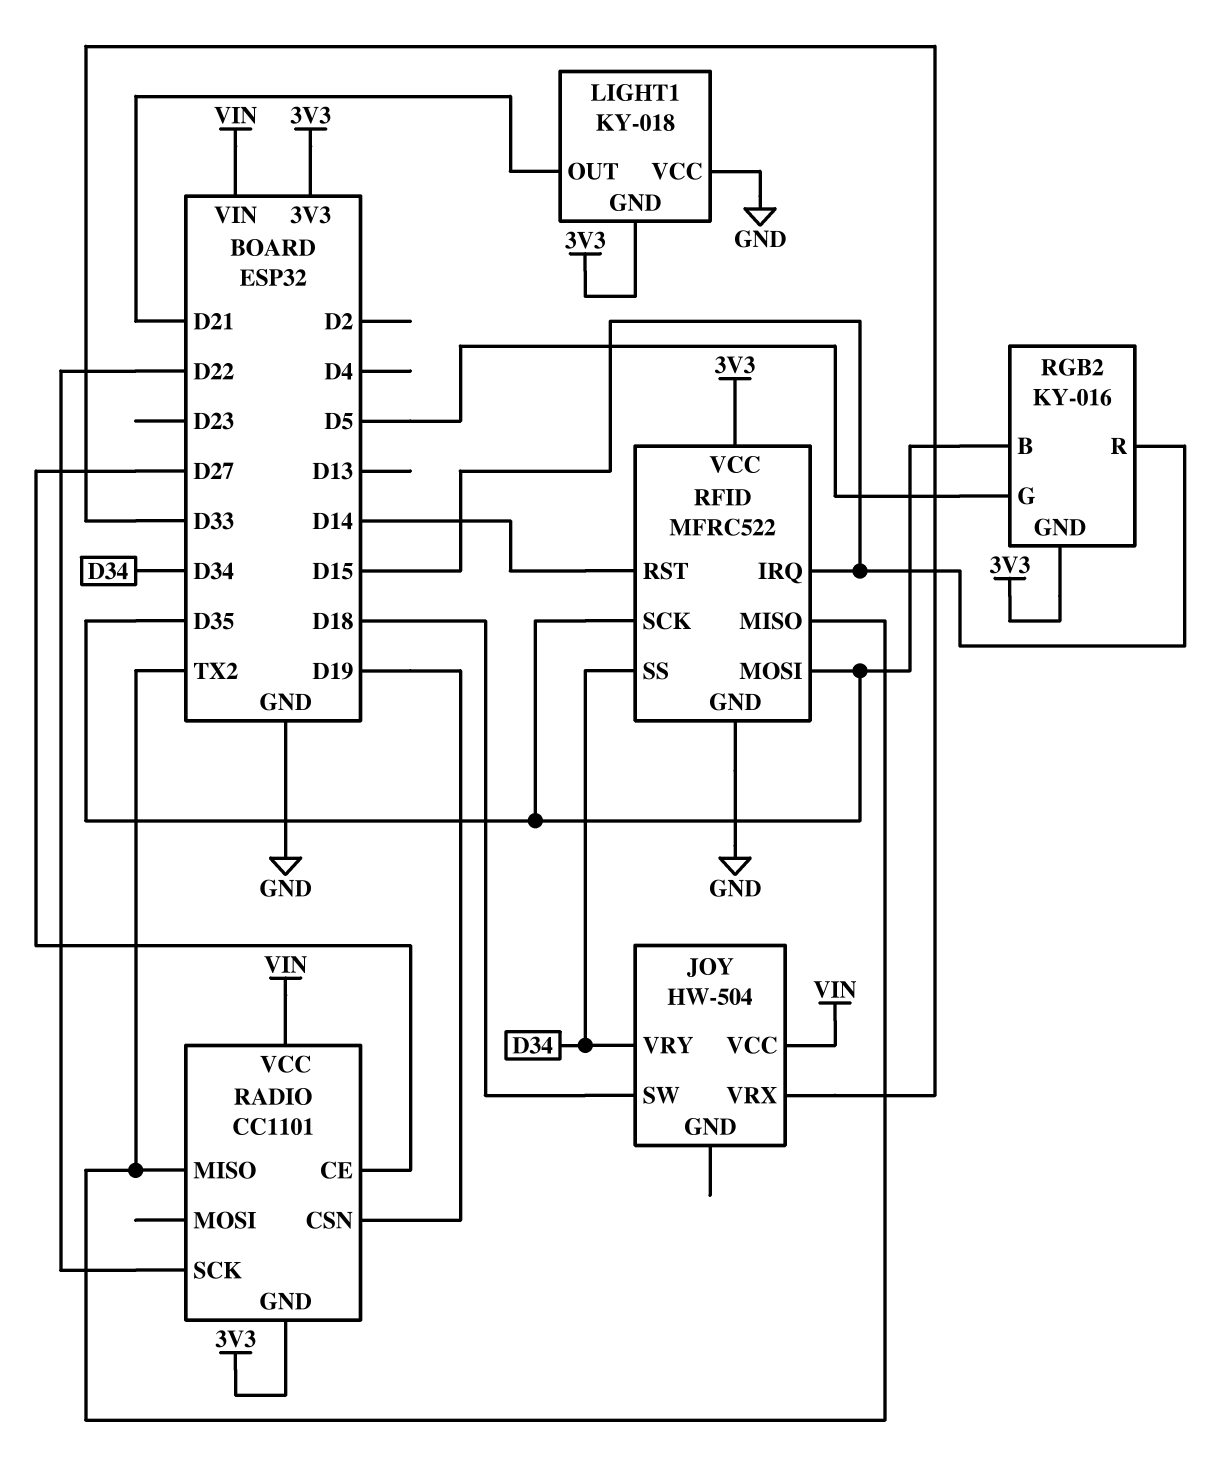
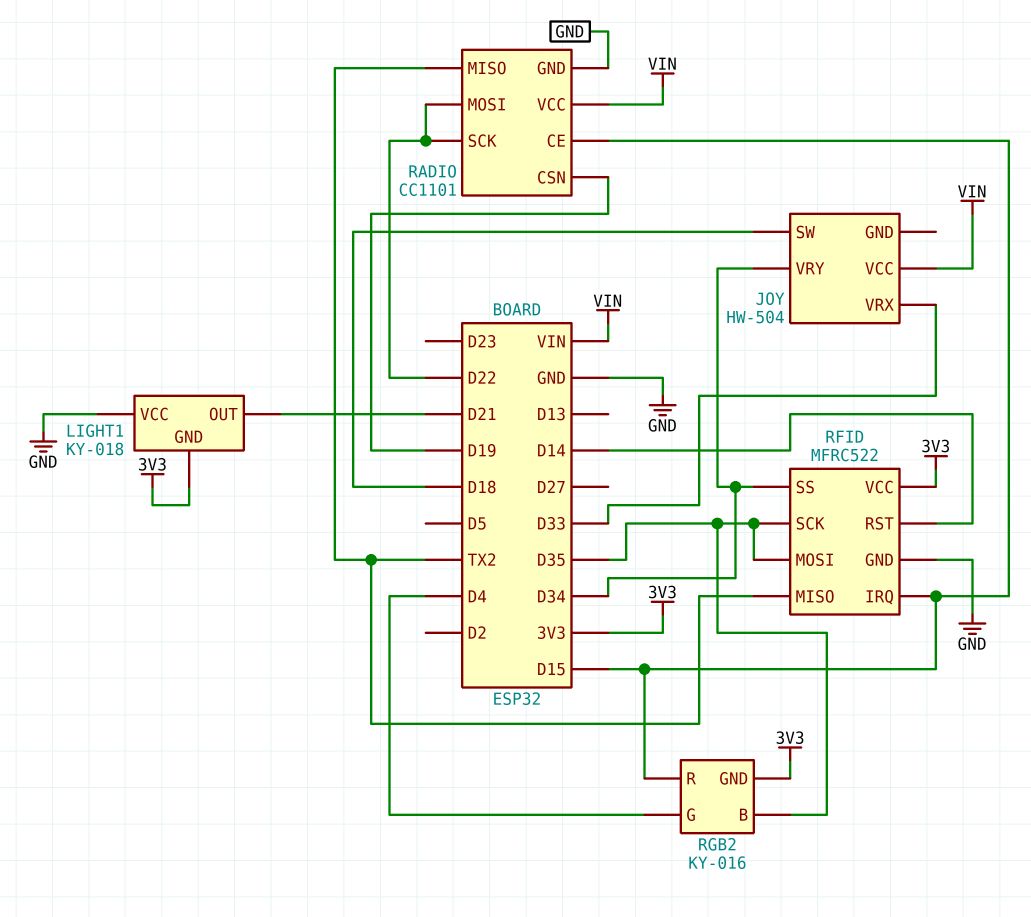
RADIO pin CE: D27 -> D15
RADIO pin GND: 3V3 -> GND
RADIO pin MOSI: none -> D22
RGB2 pin G: D5 -> D4

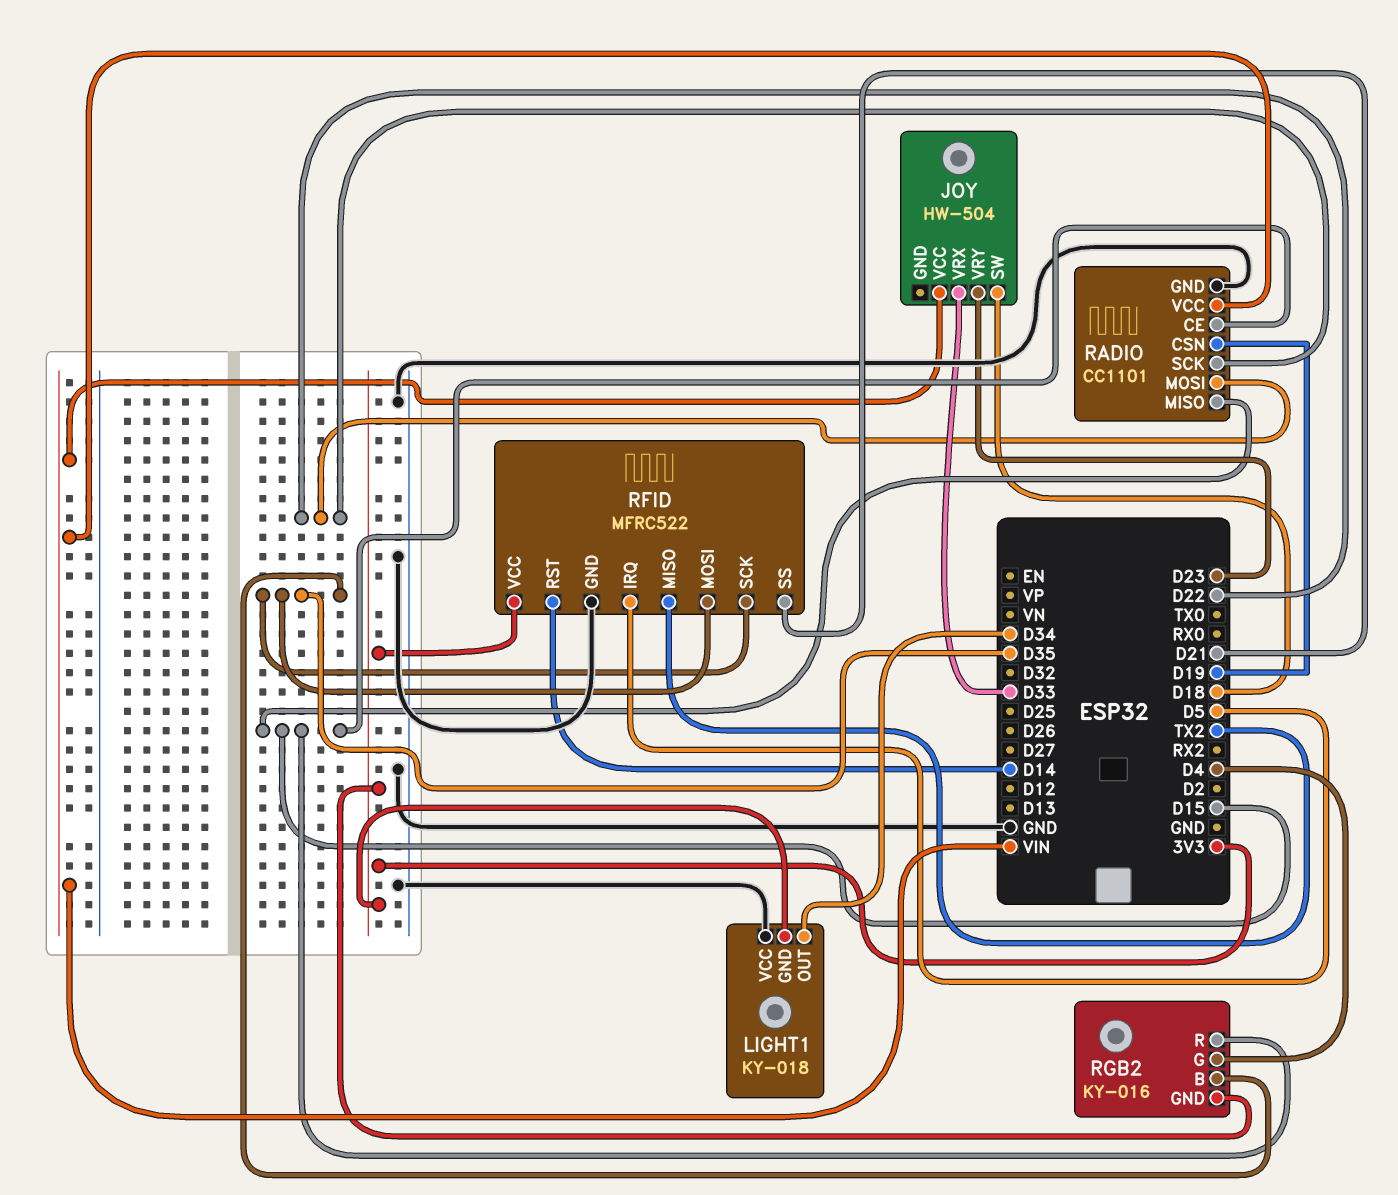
JOY pin VRY: D34 -> D23
LIGHT1 pin OUT: D21 -> D34
RADIO pin MISO: TX2 -> D15
RFID pin IRQ: D15 -> D5
RFID pin SS: D34 -> D21

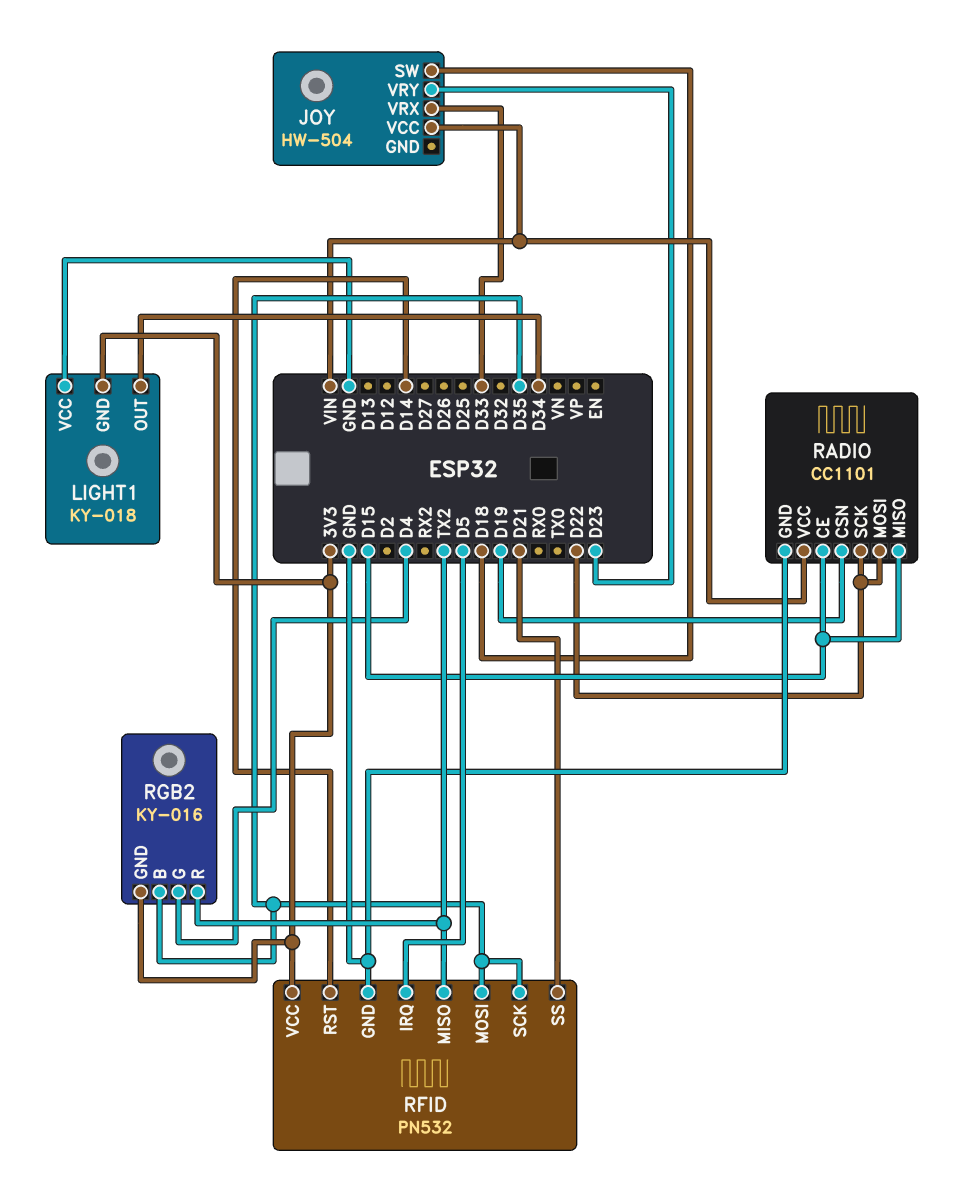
RFID: MFRC522 -> PN532
RGB2 pin R: D15 -> TX2

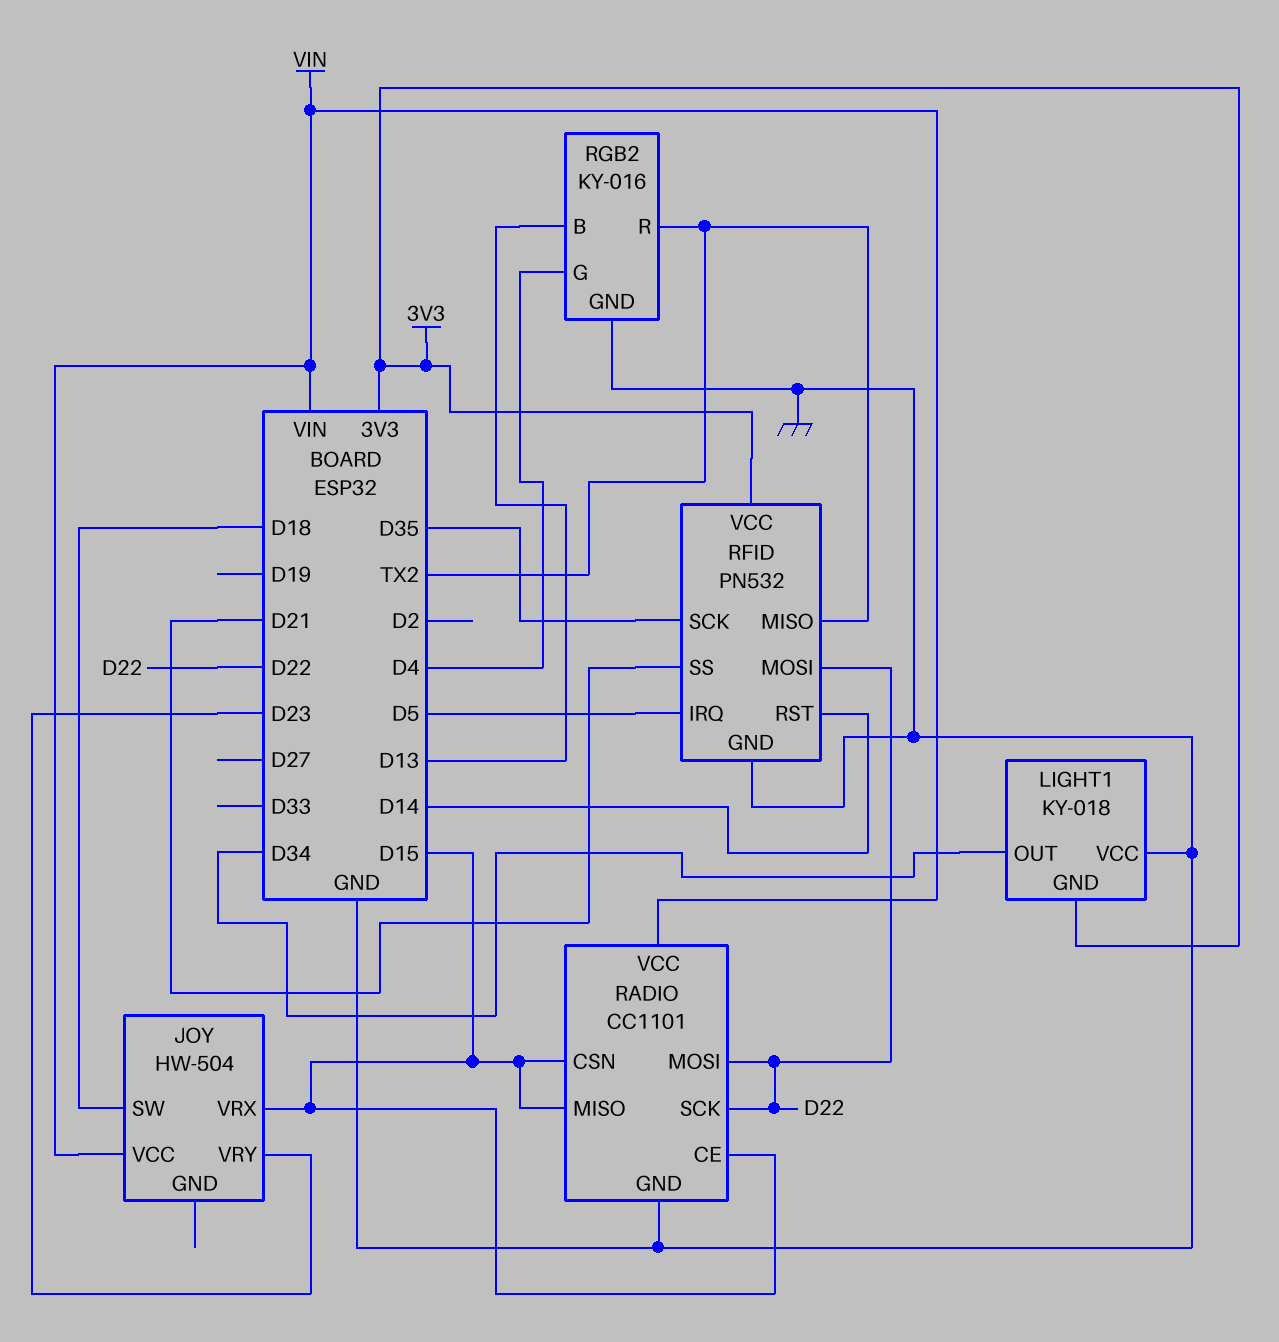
JOY pin VRX: D33 -> D15
RADIO pin CSN: D19 -> D15
RFID pin MOSI: D35 -> D22
RGB2 pin B: D35 -> D13
RGB2 pin GND: 3V3 -> GND

